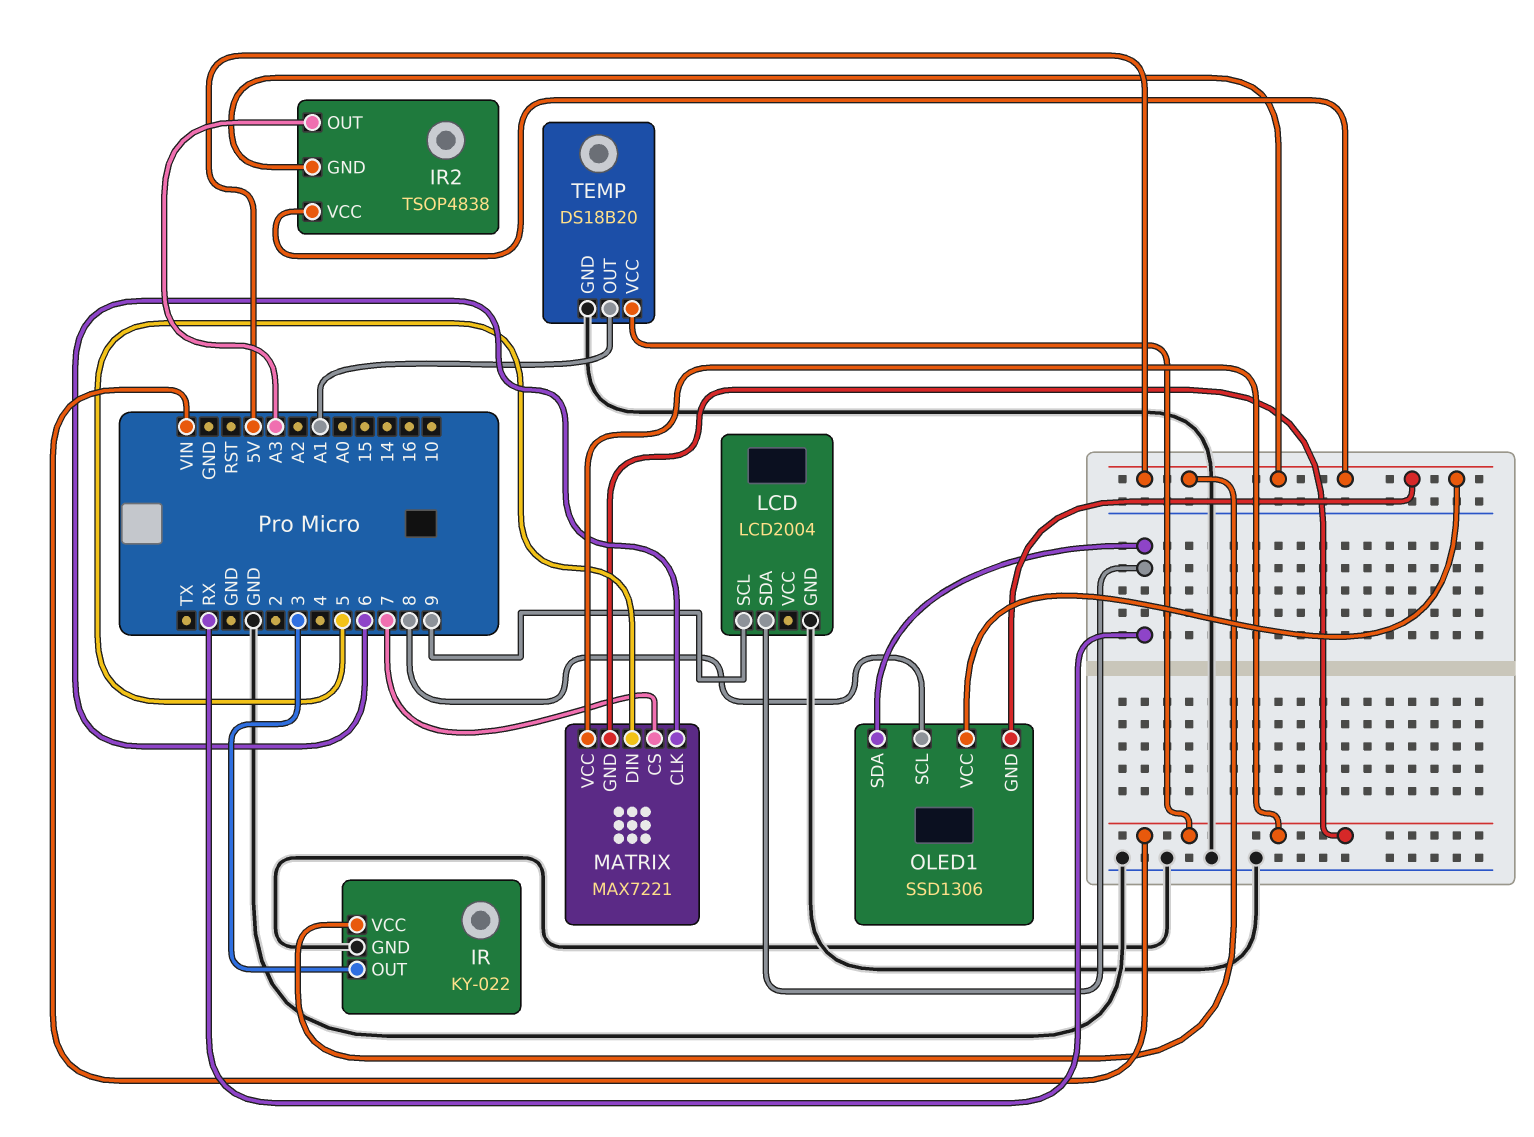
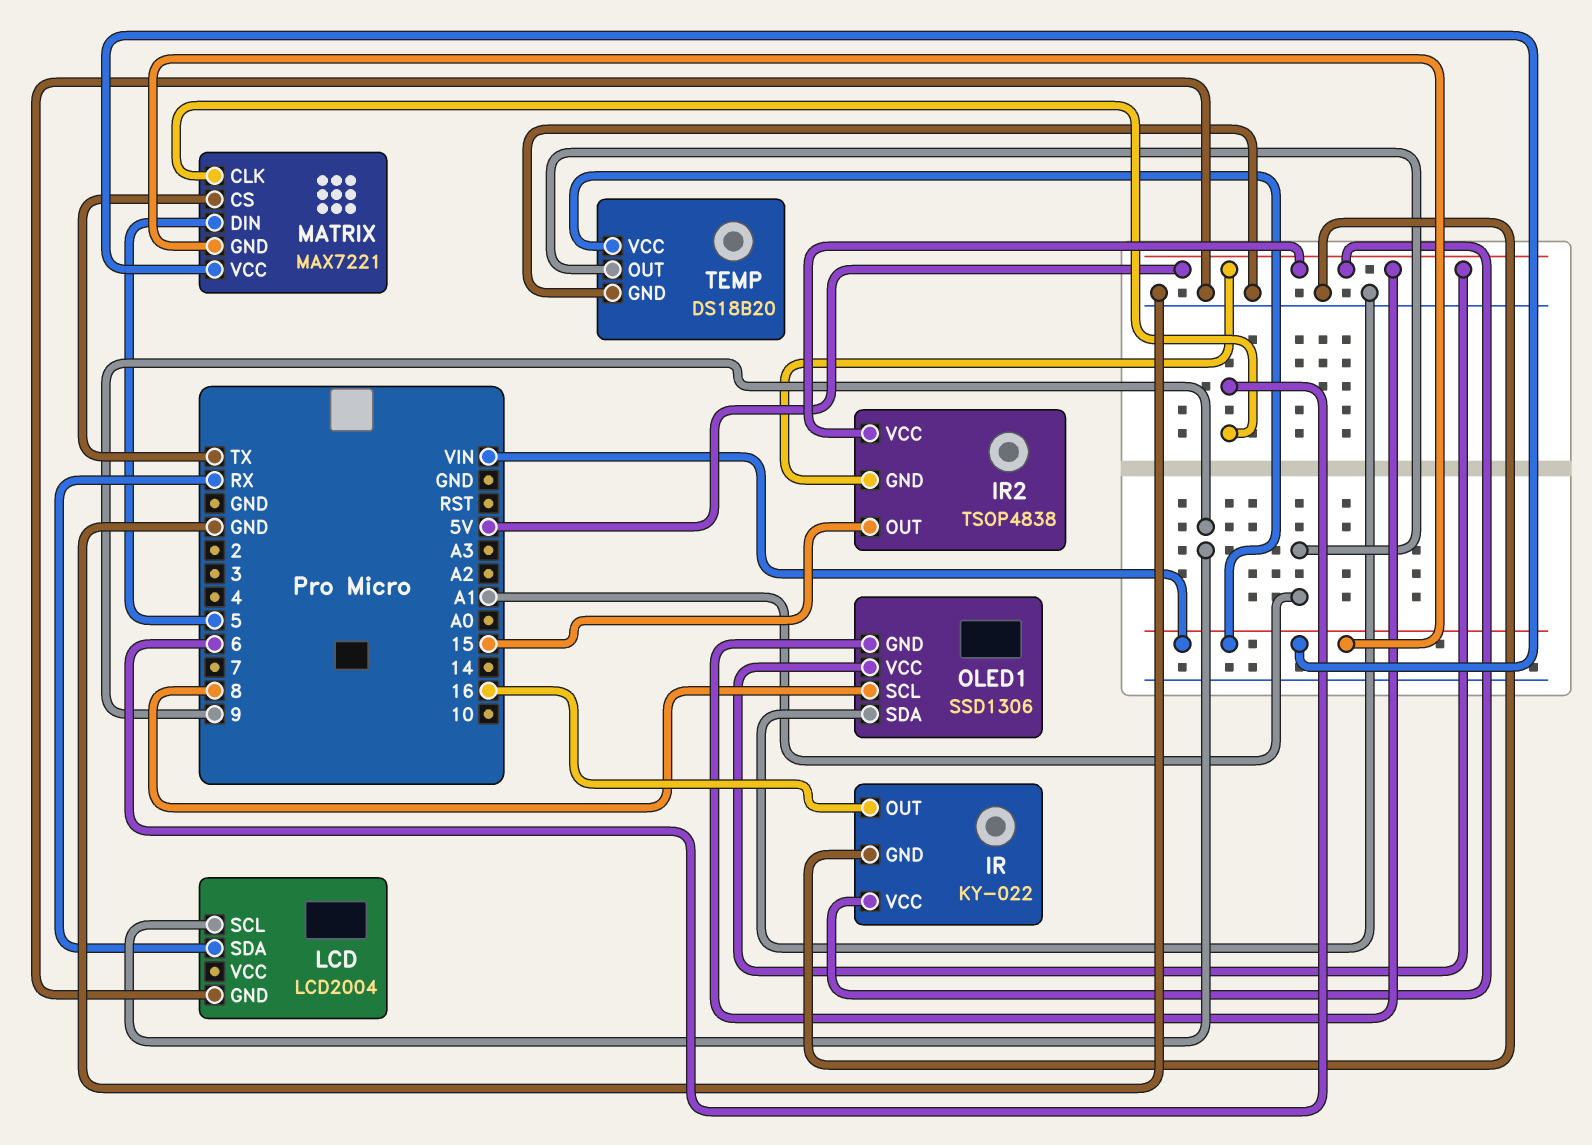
IR pin OUT: 3 -> 16
IR2 pin OUT: A3 -> 15
MATRIX pin CS: 7 -> TX
OLED1 pin SDA: RX -> GND

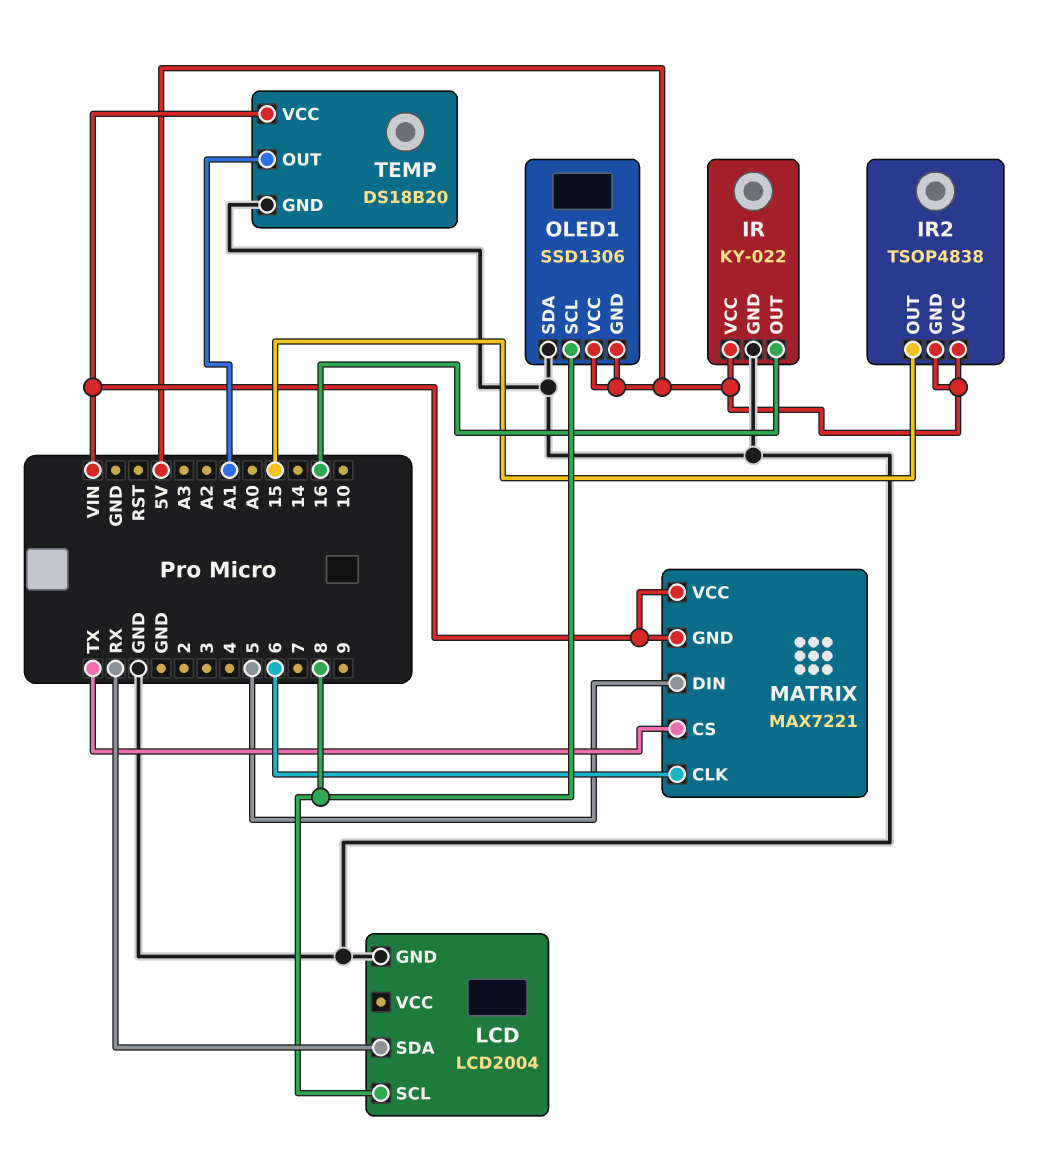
LCD pin SCL: 9 -> 8

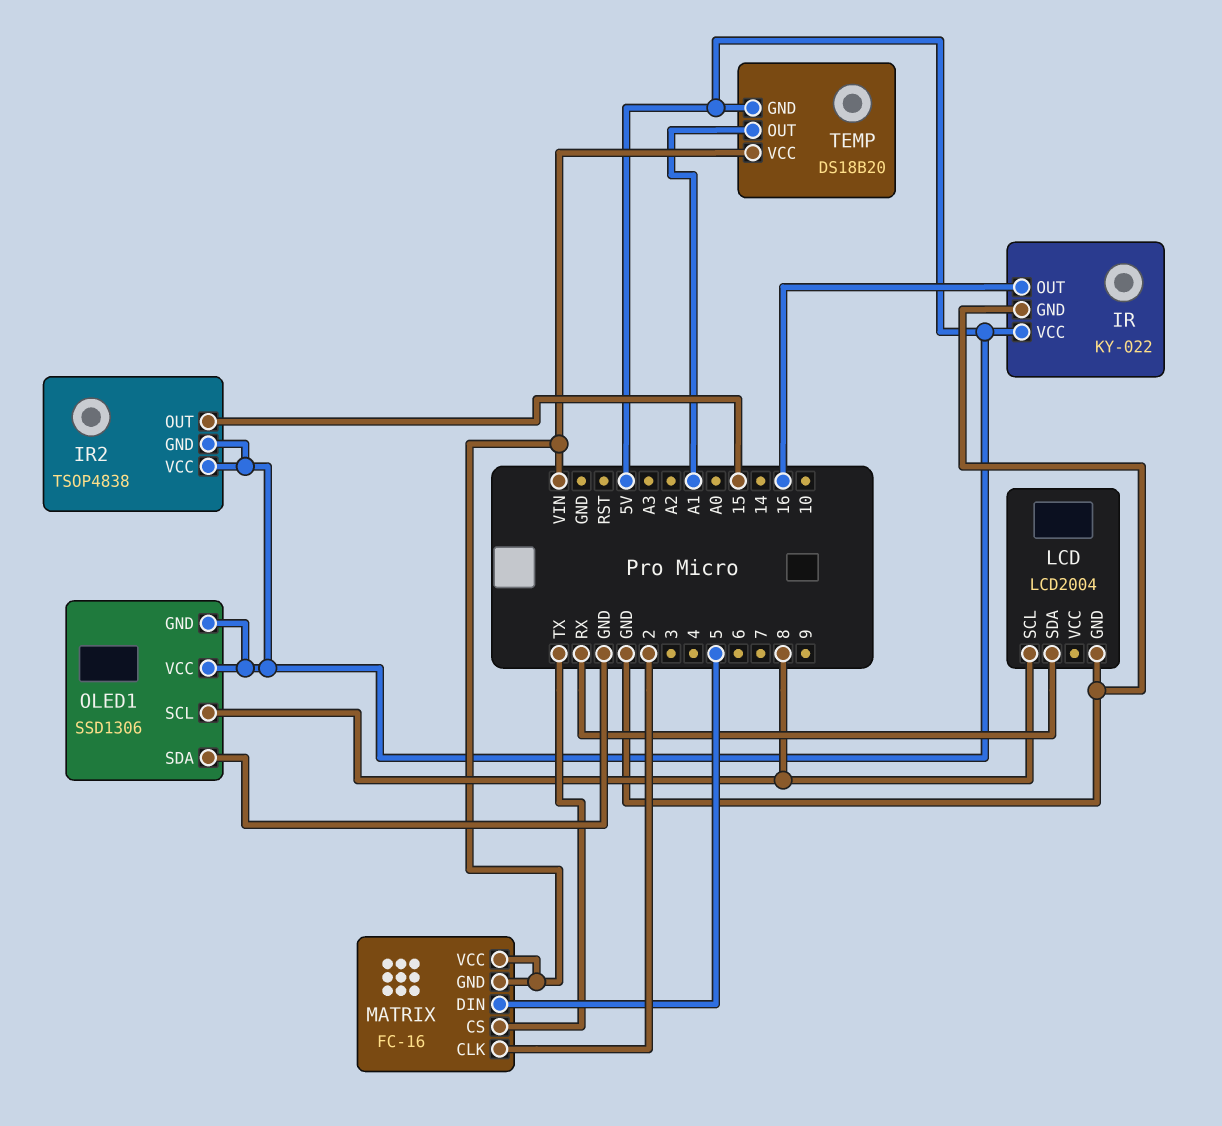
MATRIX: MAX7221 -> FC-16
MATRIX pin CLK: 6 -> 2
TEMP pin GND: GND -> 5V

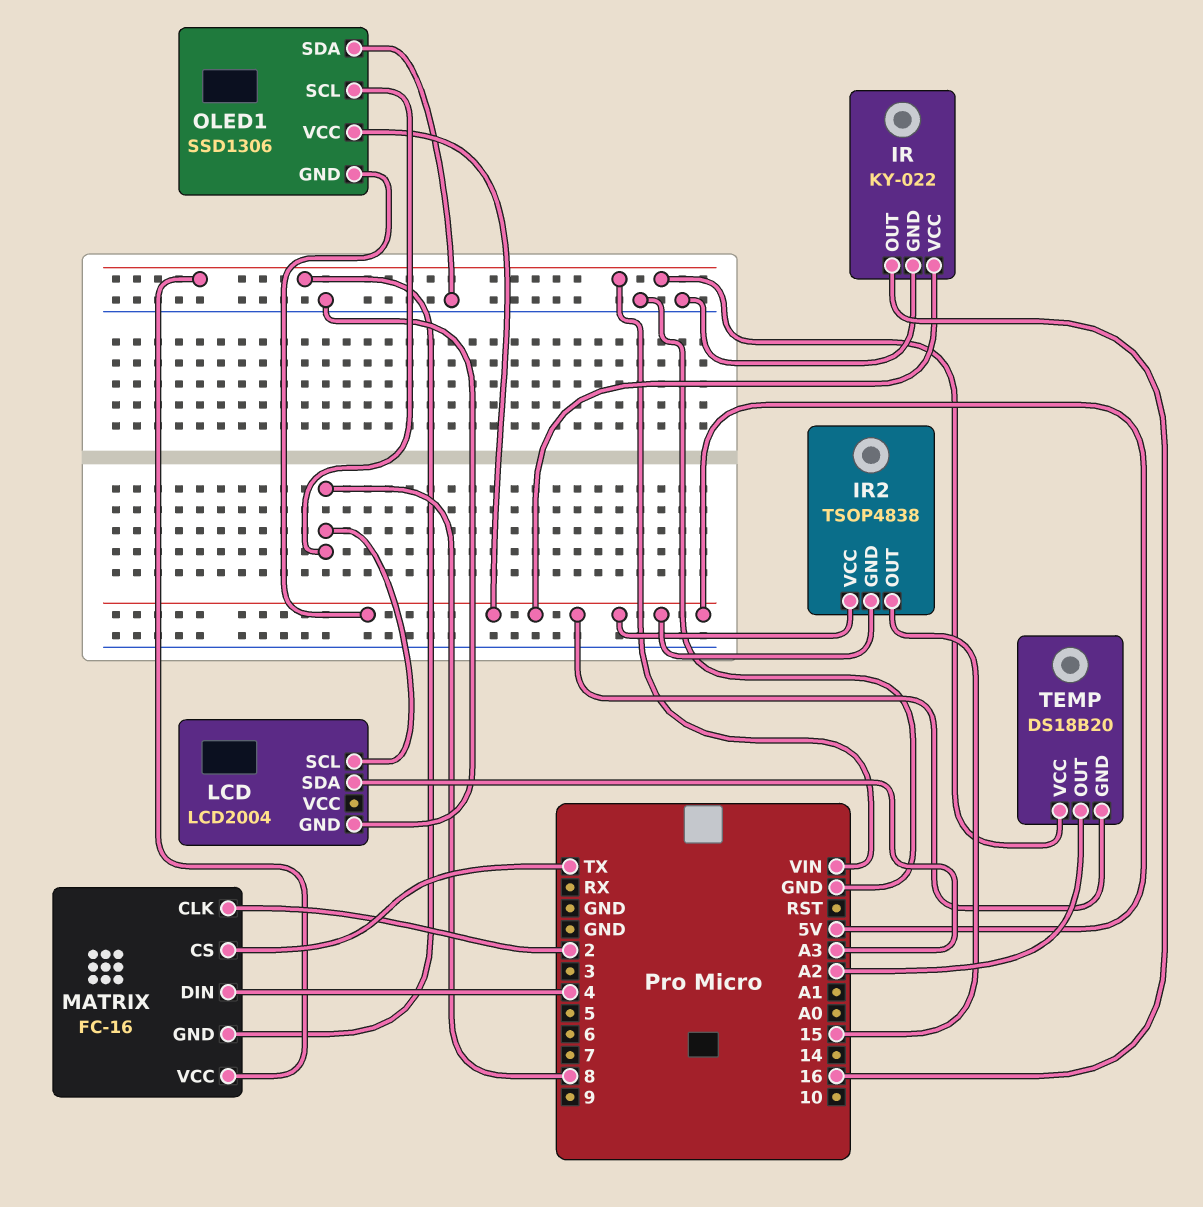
LCD pin SDA: RX -> A3
MATRIX pin DIN: 5 -> 4
TEMP pin OUT: A1 -> A2

